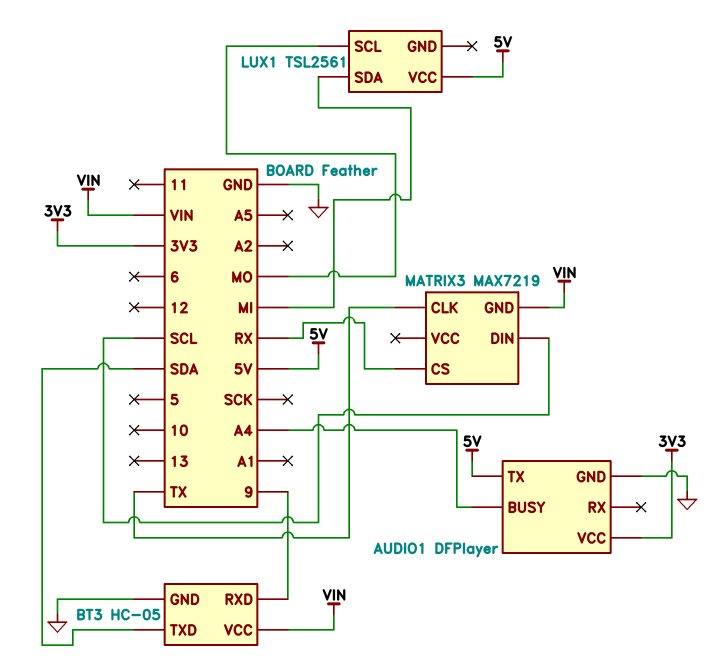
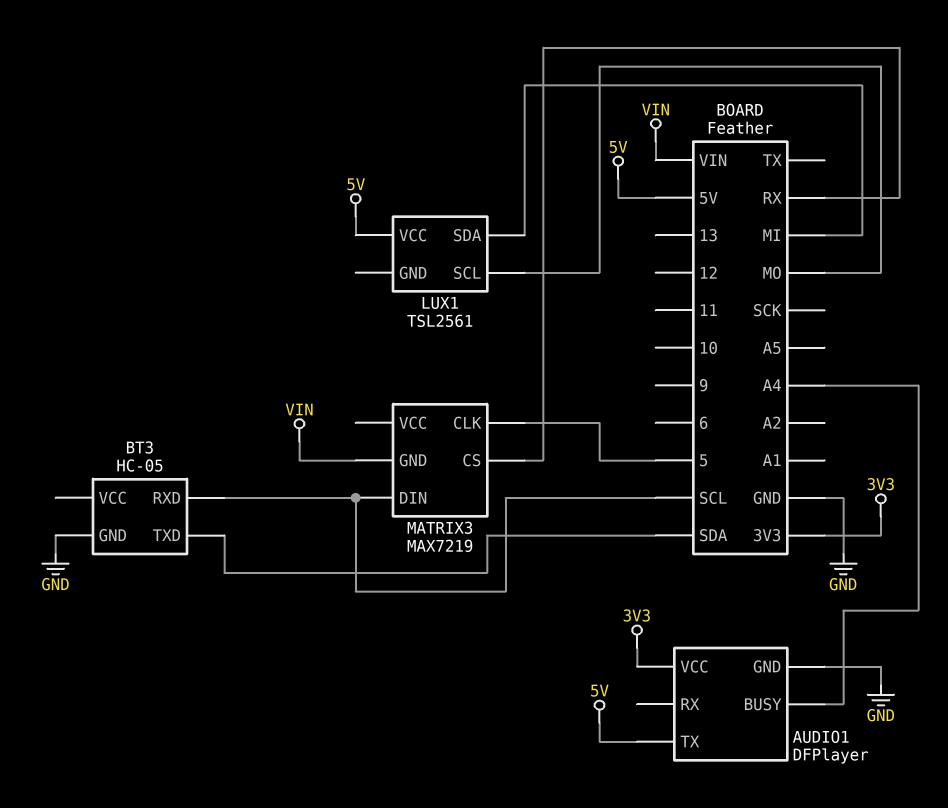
BT3 pin RXD: 9 -> SCL
BT3 pin VCC: VIN -> none
MATRIX3 pin CLK: TX -> 5

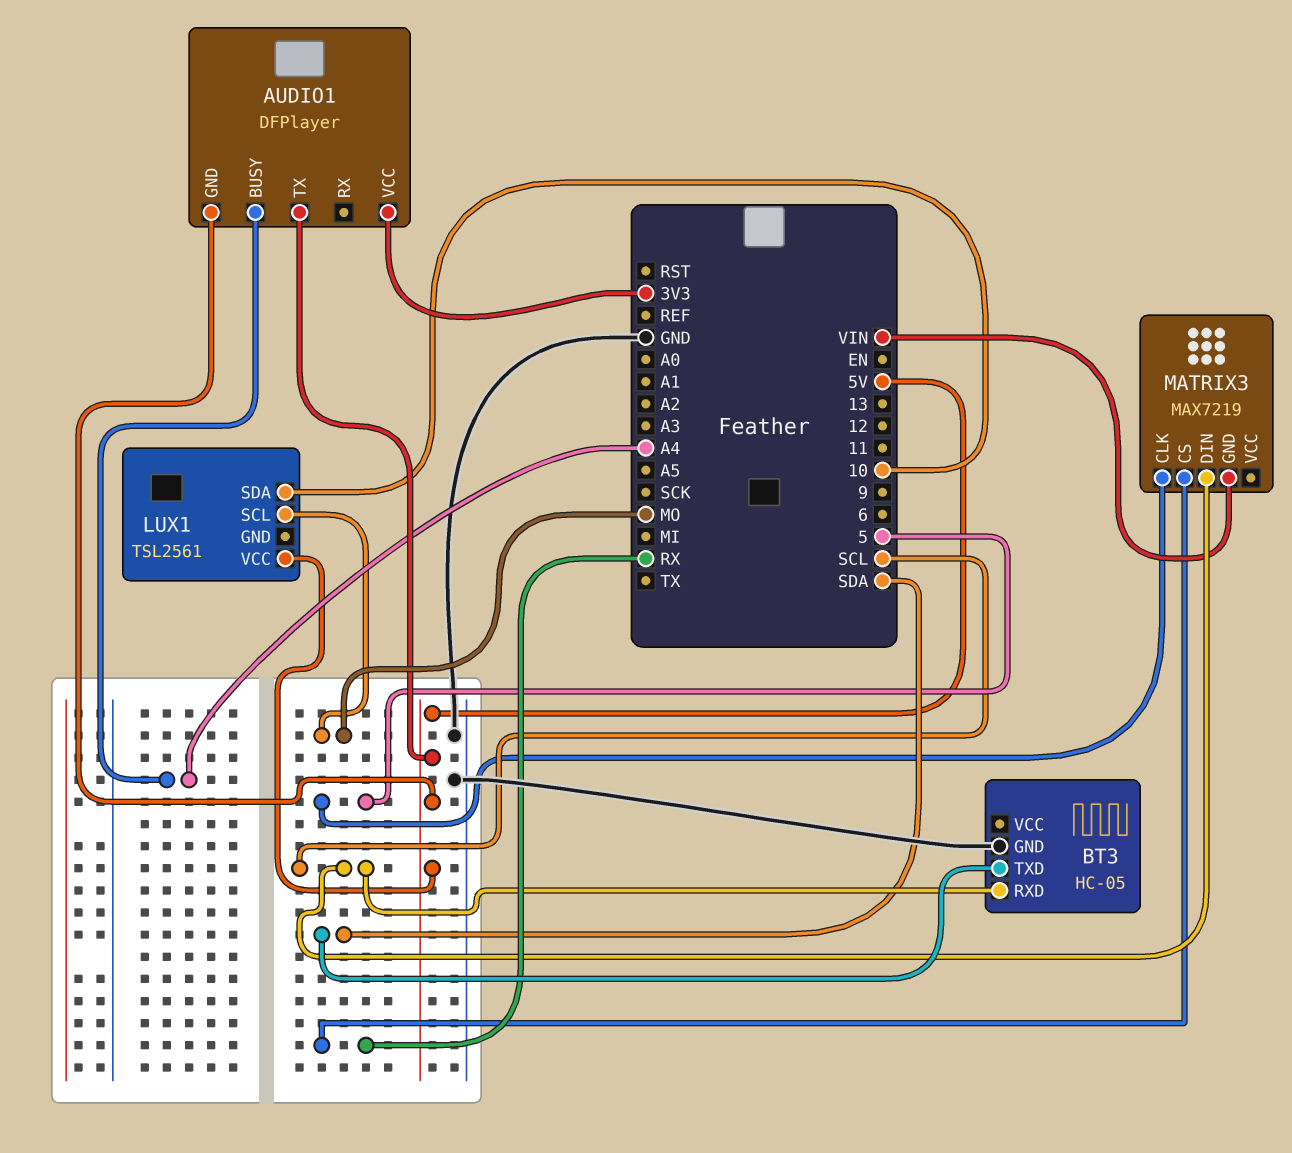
AUDIO1 pin GND: GND -> 5V
LUX1 pin SDA: MI -> 10

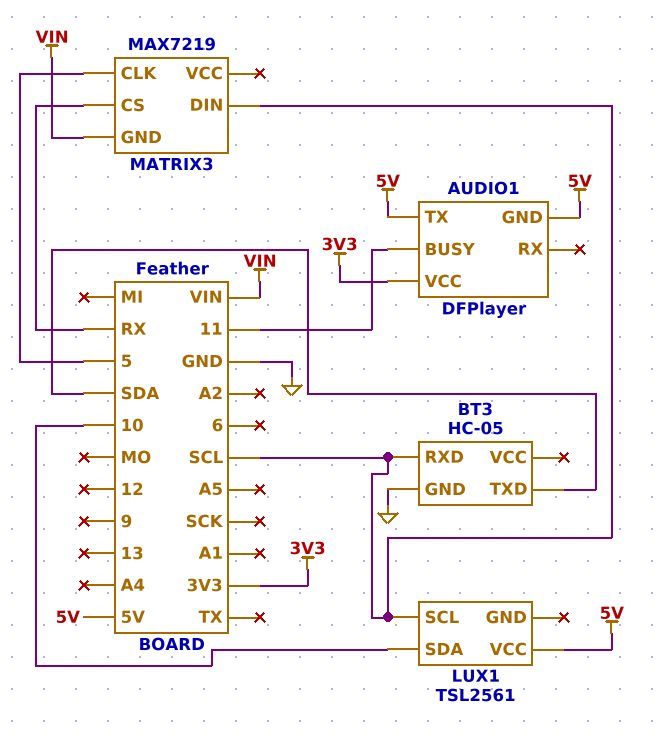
AUDIO1 pin BUSY: A4 -> 11
LUX1 pin SCL: MO -> SCL

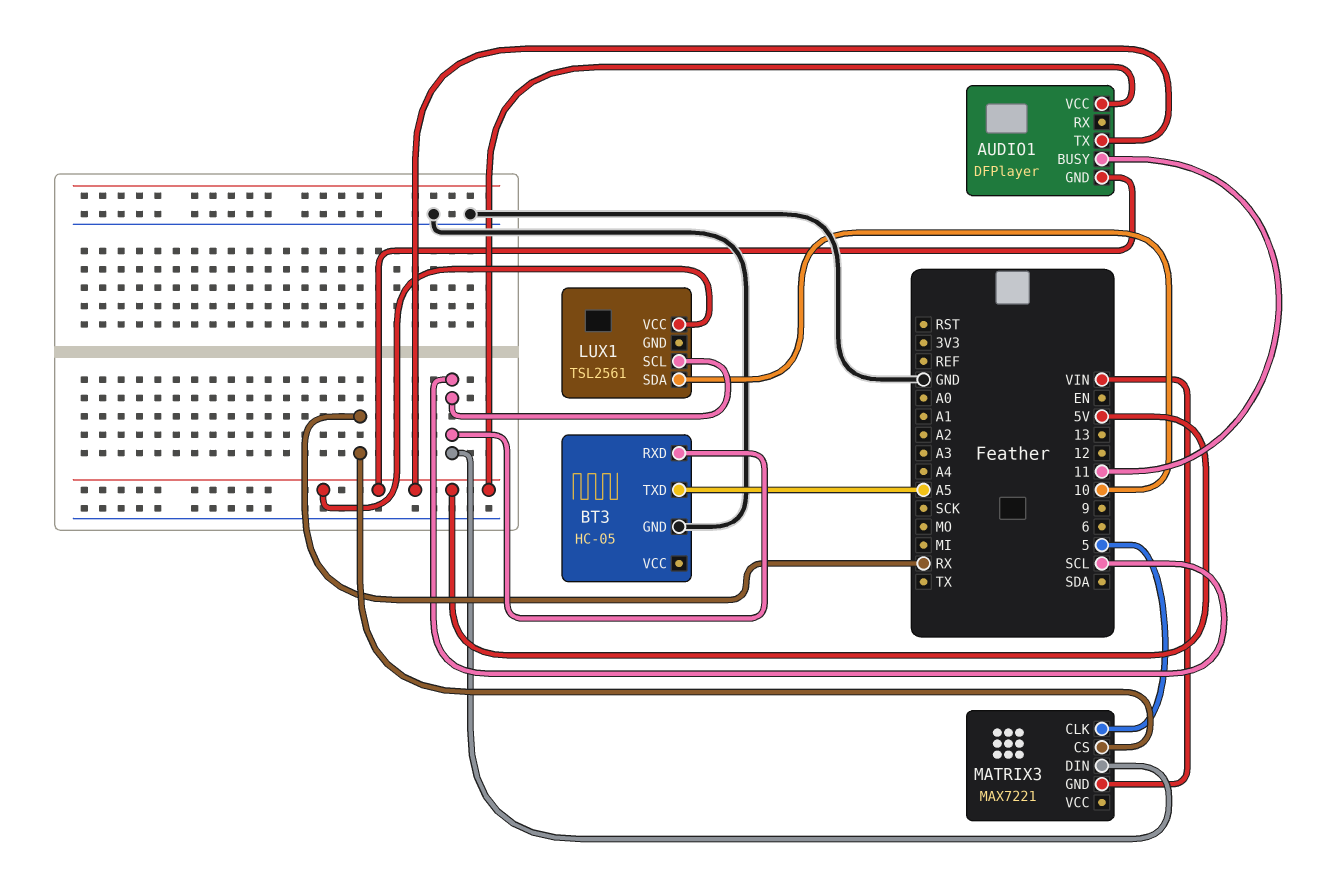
AUDIO1 pin VCC: 3V3 -> 5V
BT3 pin TXD: SDA -> A5
MATRIX3: MAX7219 -> MAX7221

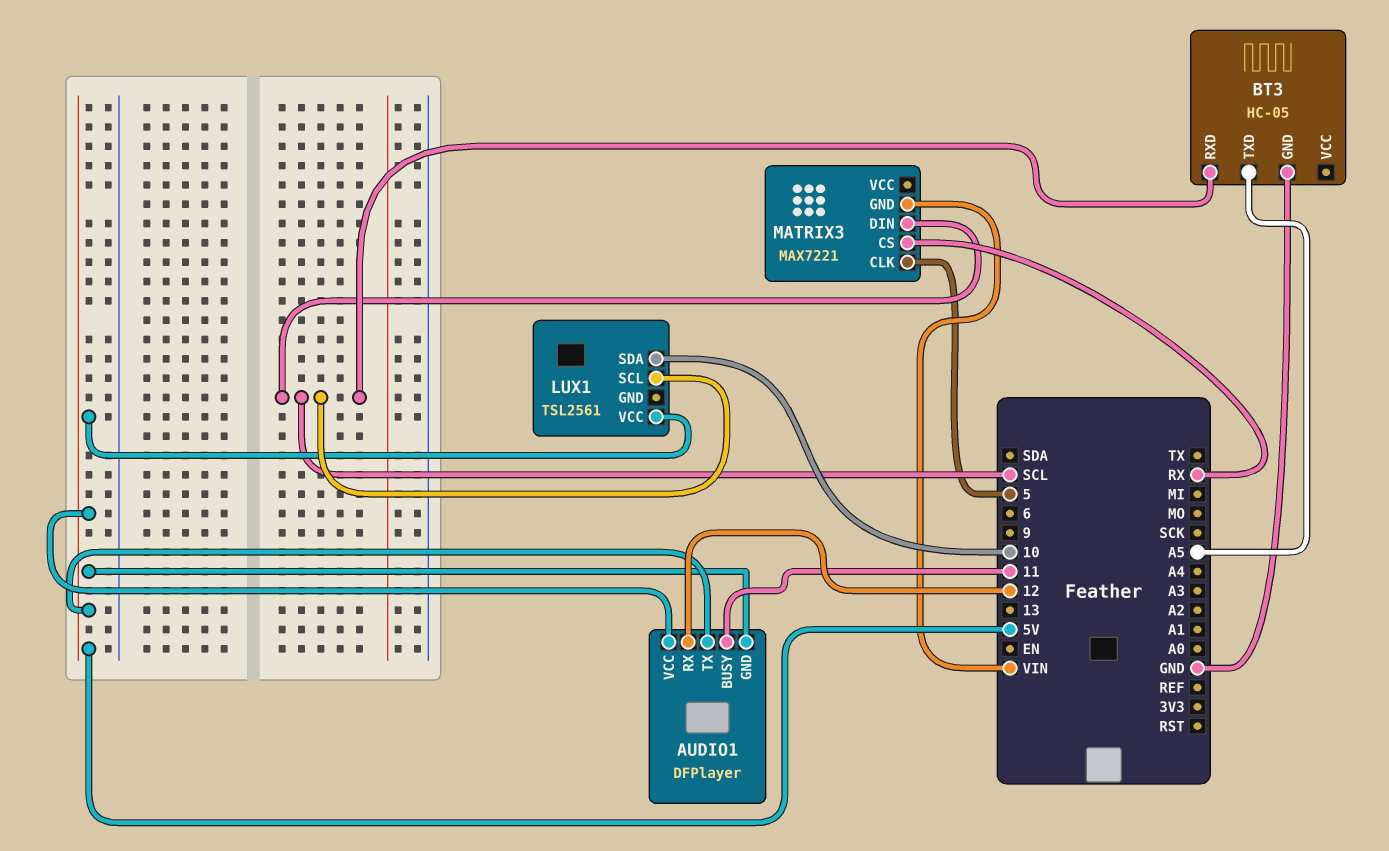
AUDIO1 pin RX: none -> 12

